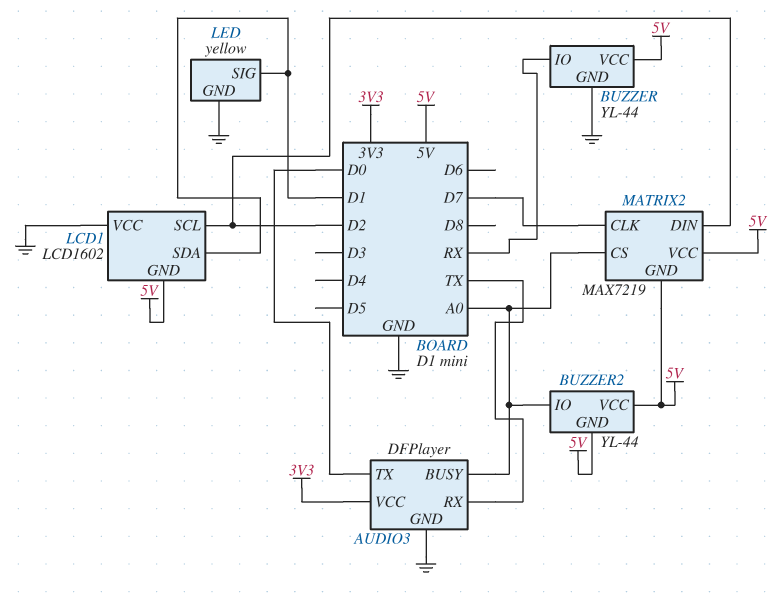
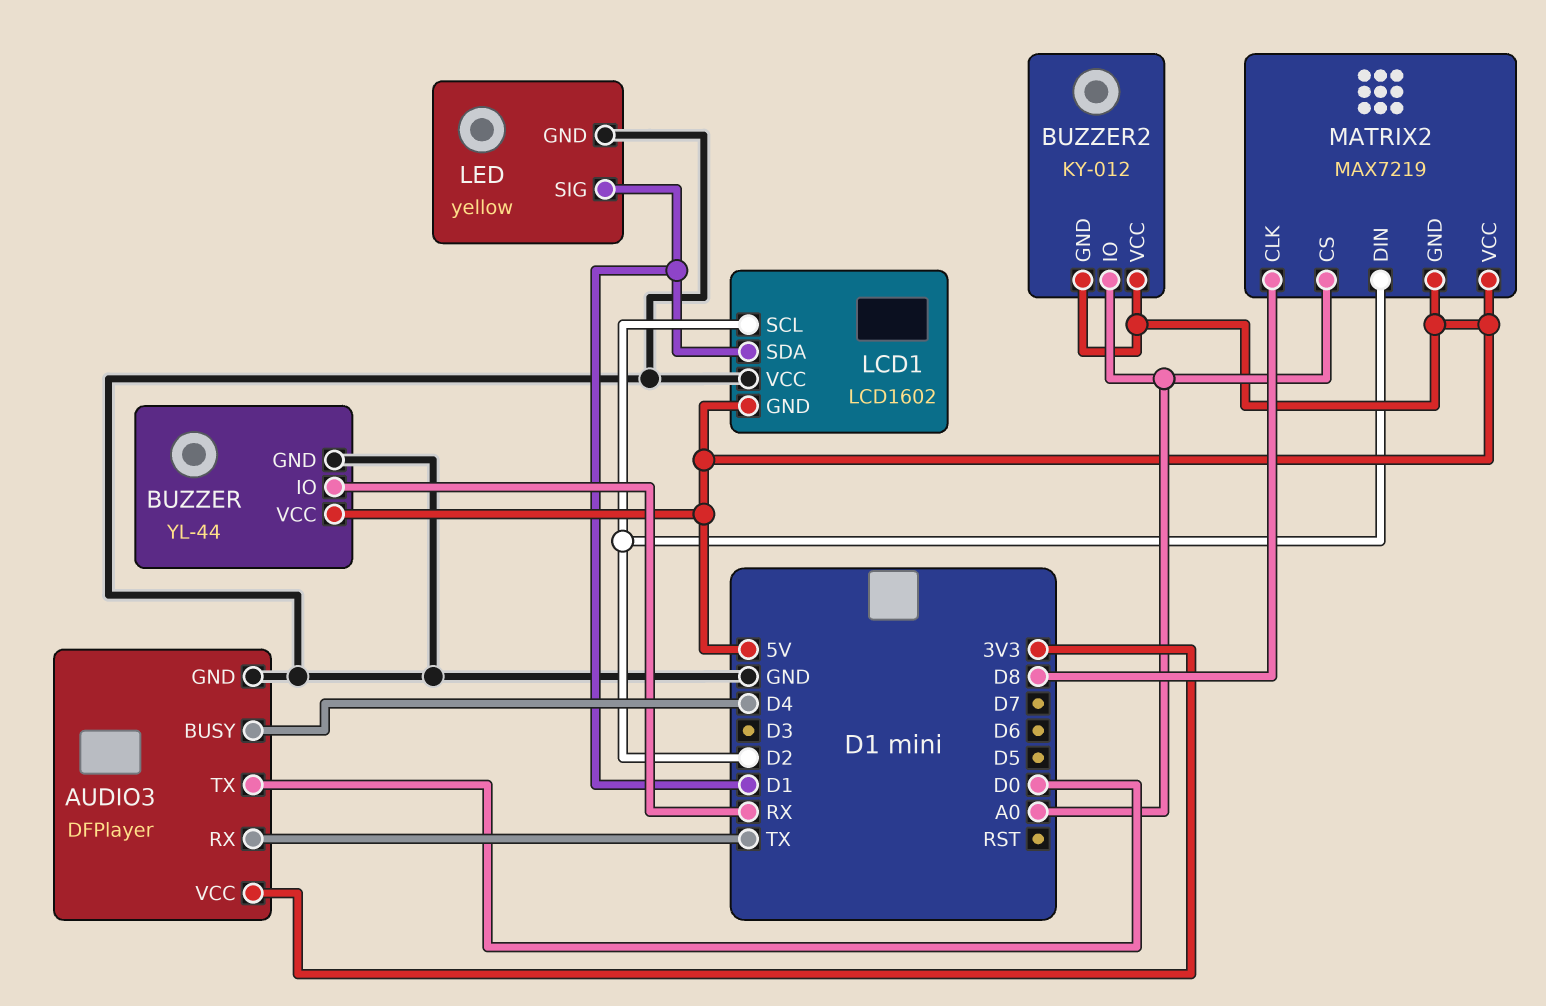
AUDIO3 pin BUSY: A0 -> D4
BUZZER2: YL-44 -> KY-012
MATRIX2 pin CLK: D7 -> D8

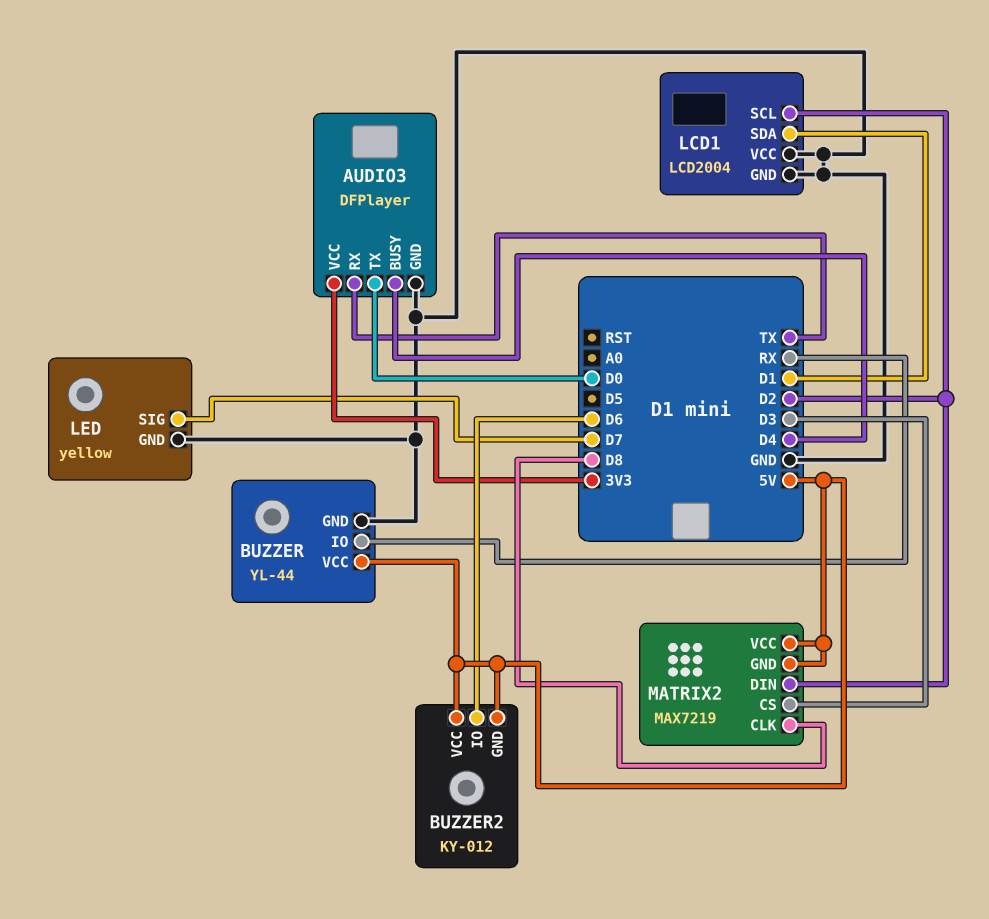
BUZZER2 pin IO: A0 -> D6
LCD1: LCD1602 -> LCD2004
LCD1 pin GND: 5V -> GND
LED pin SIG: D1 -> D7
MATRIX2 pin CS: A0 -> D3

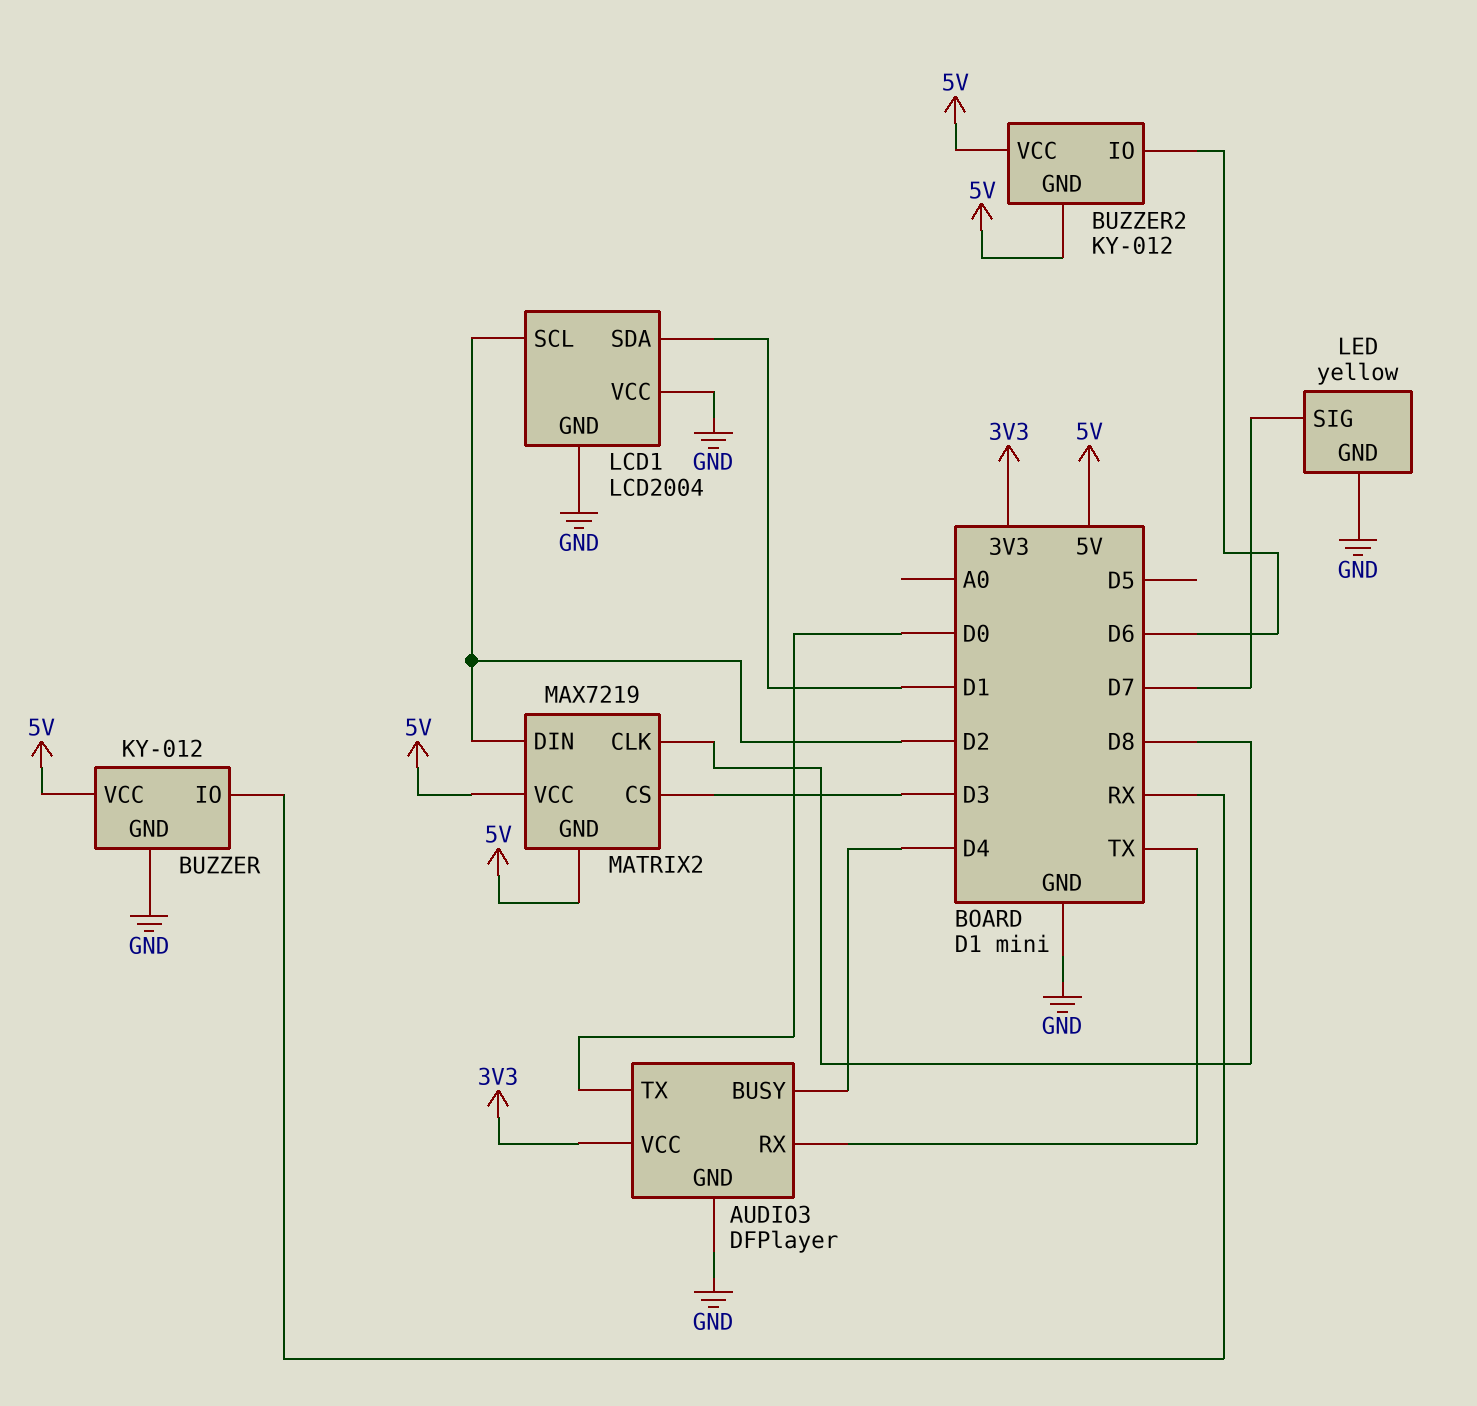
BUZZER: YL-44 -> KY-012

